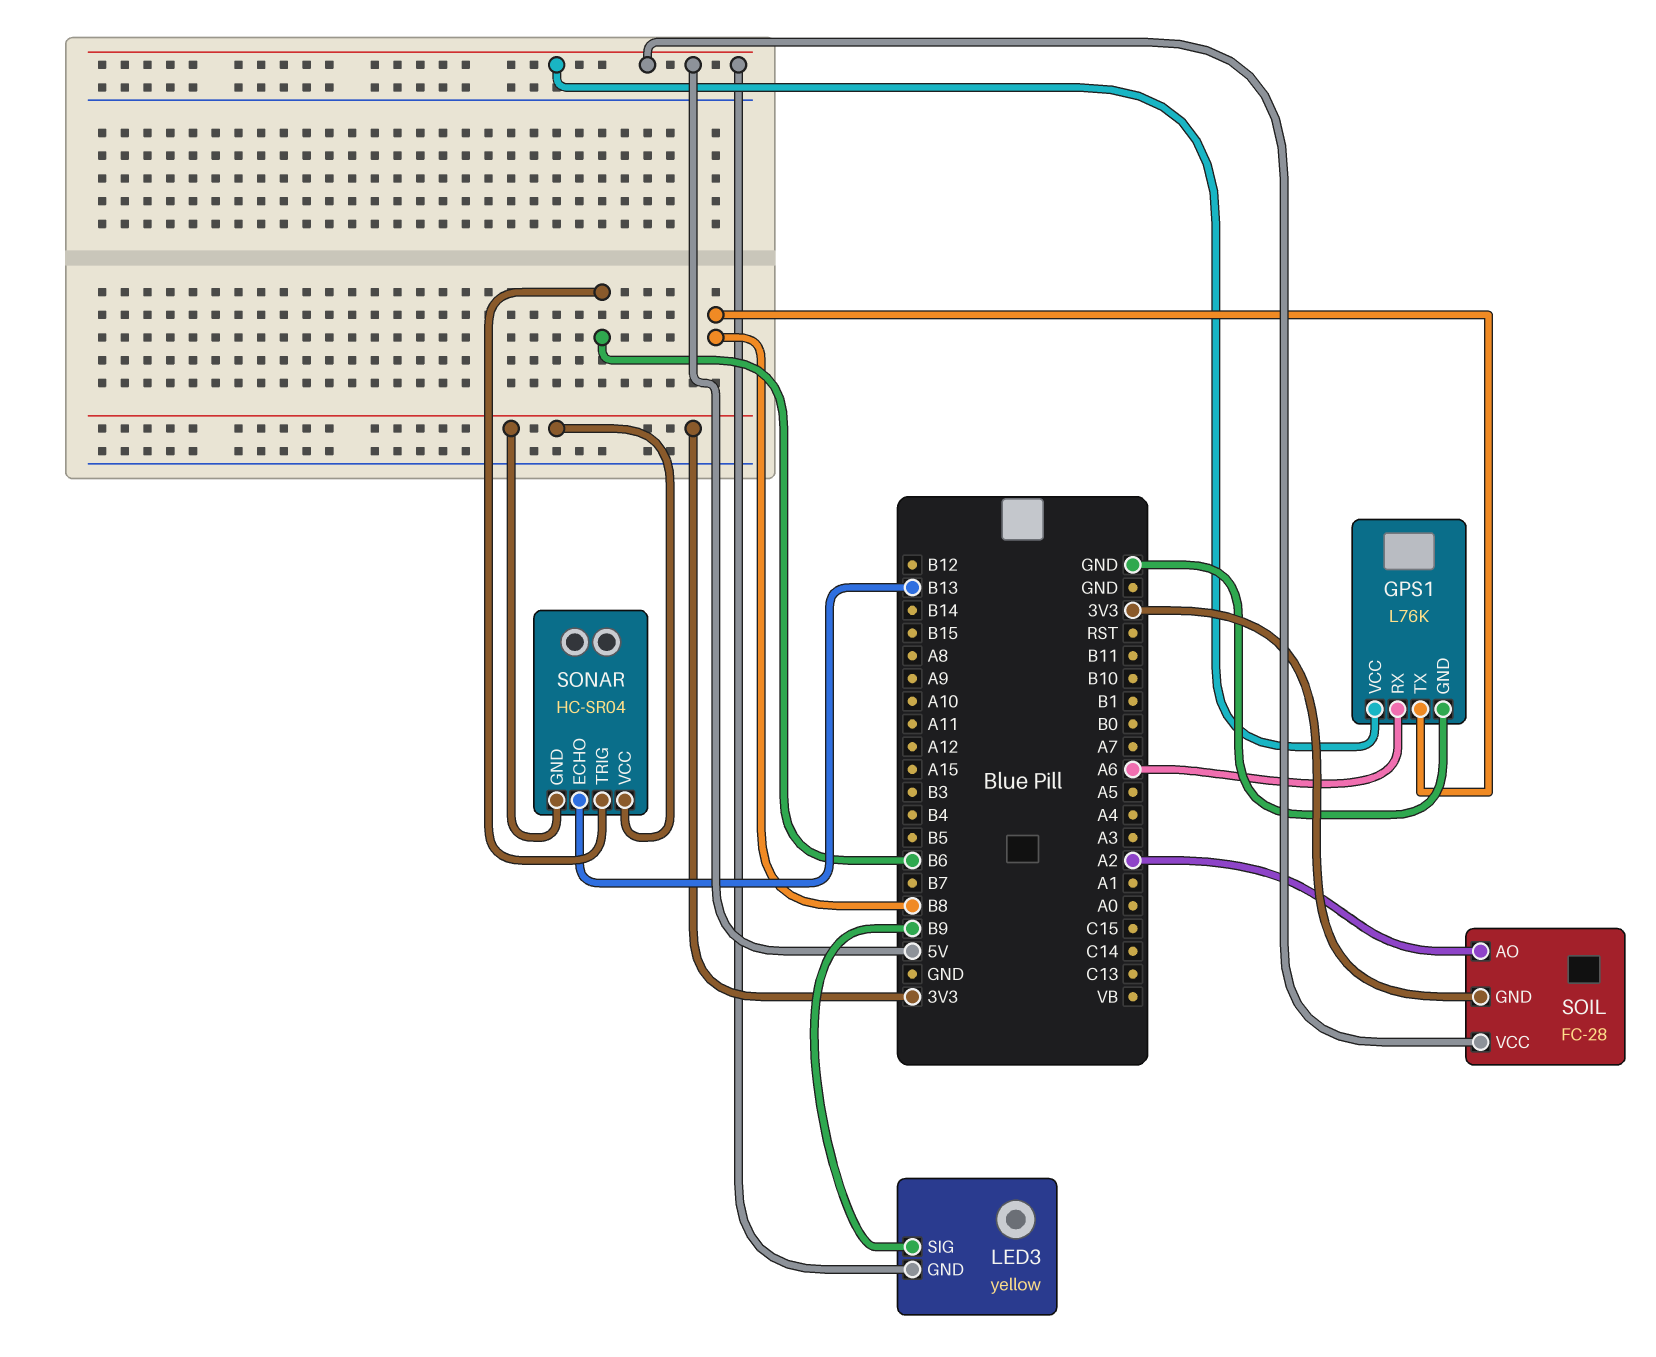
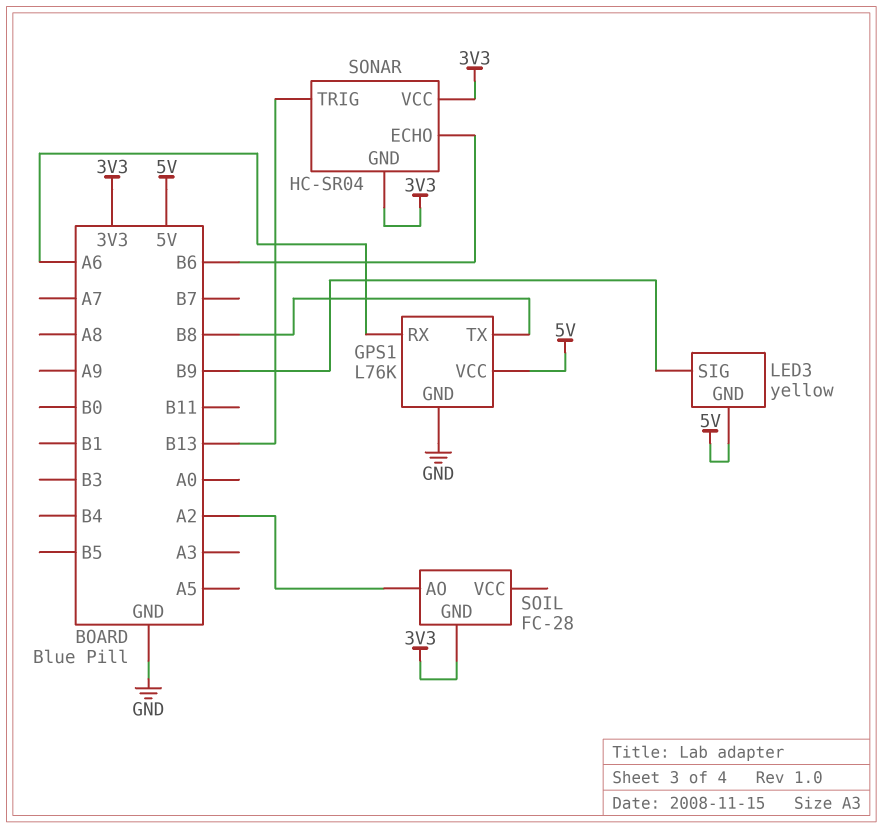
SOIL pin VCC: 5V -> none
SONAR pin ECHO: B13 -> B6
SONAR pin TRIG: B6 -> B13

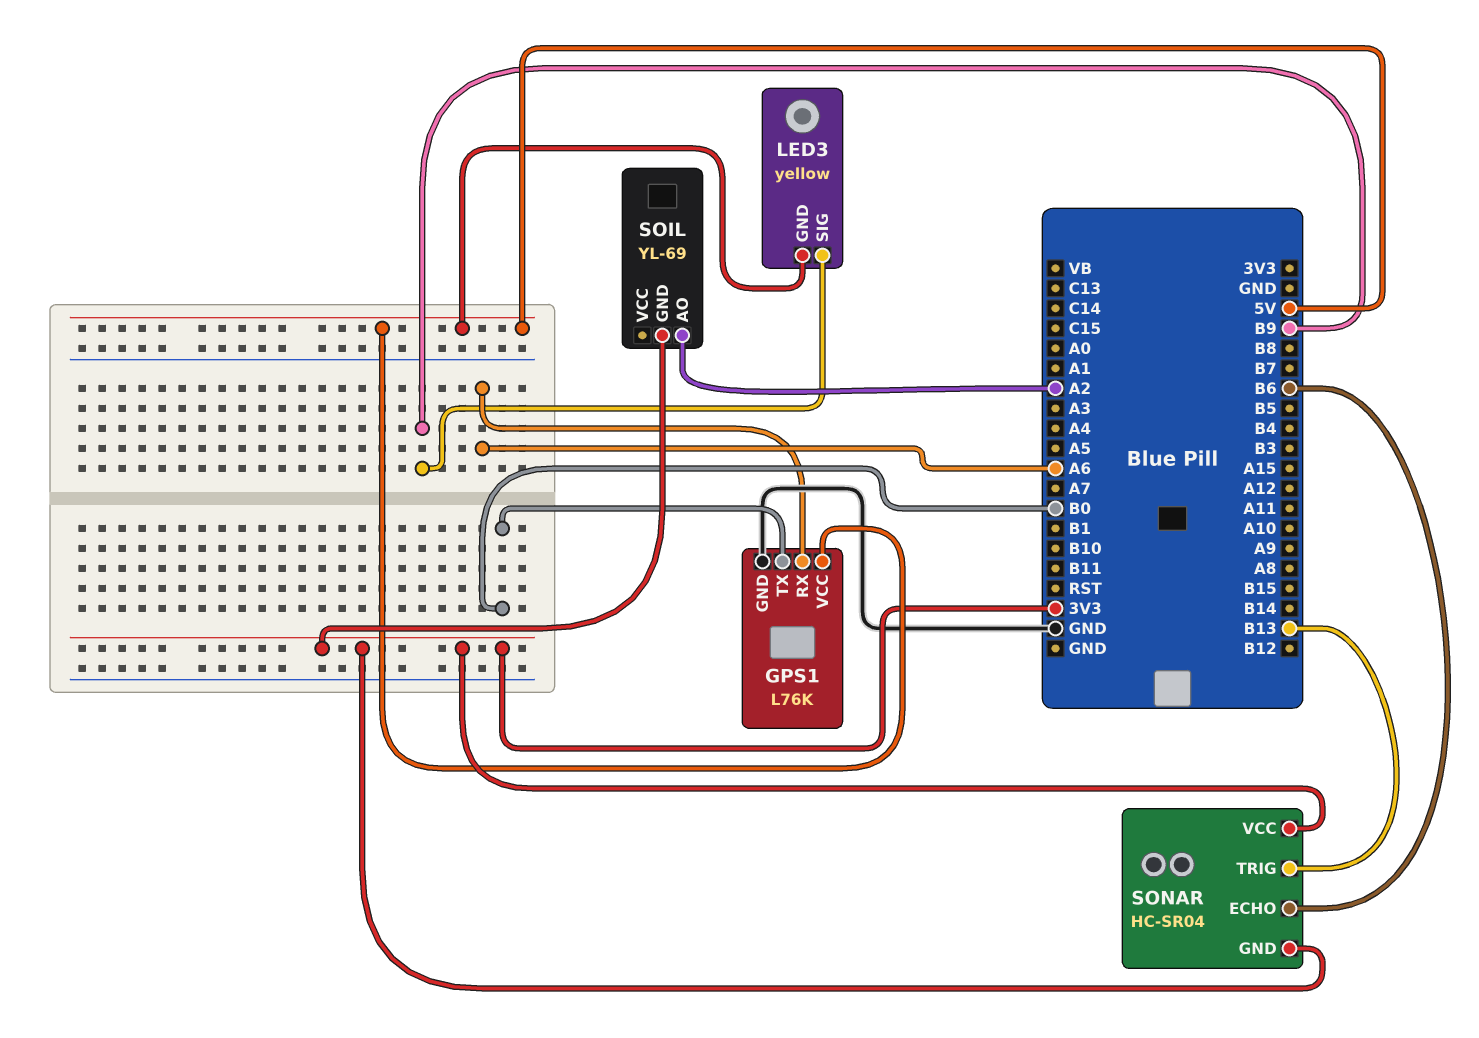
GPS1 pin TX: B8 -> B0
SOIL: FC-28 -> YL-69

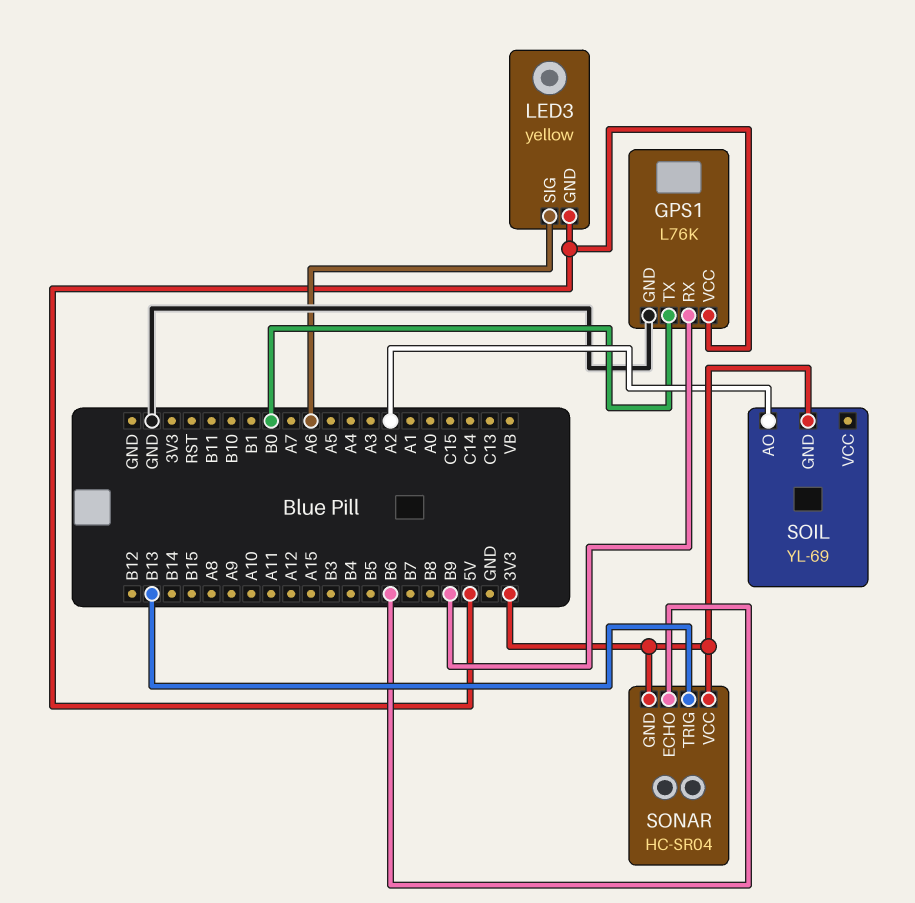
GPS1 pin RX: A6 -> B9
LED3 pin SIG: B9 -> A6

